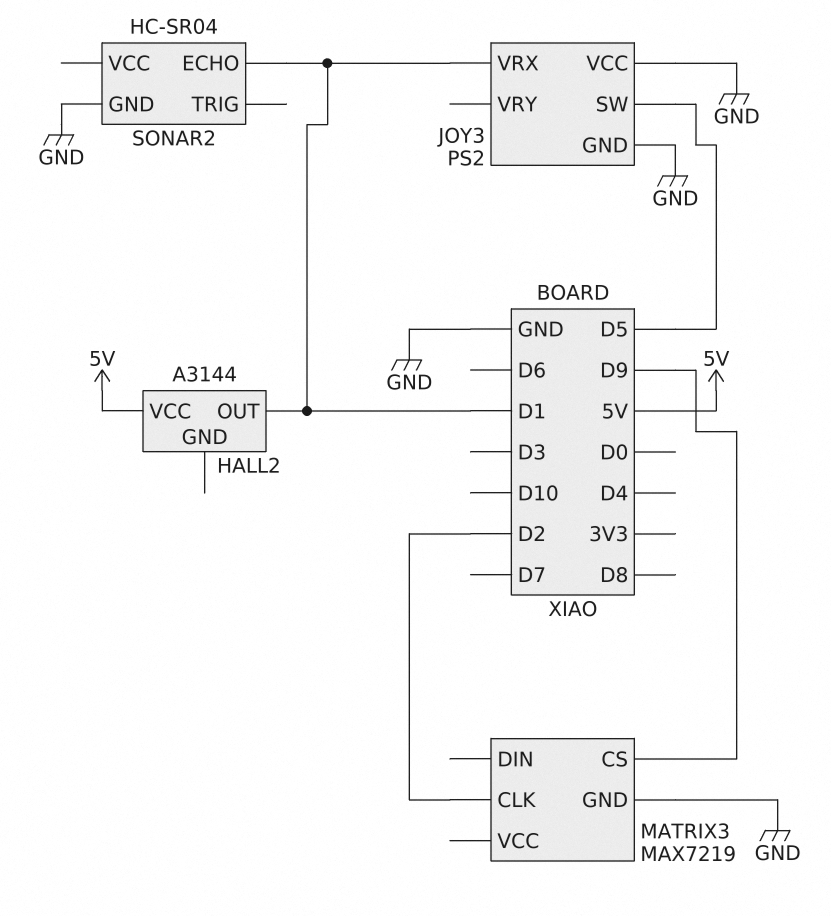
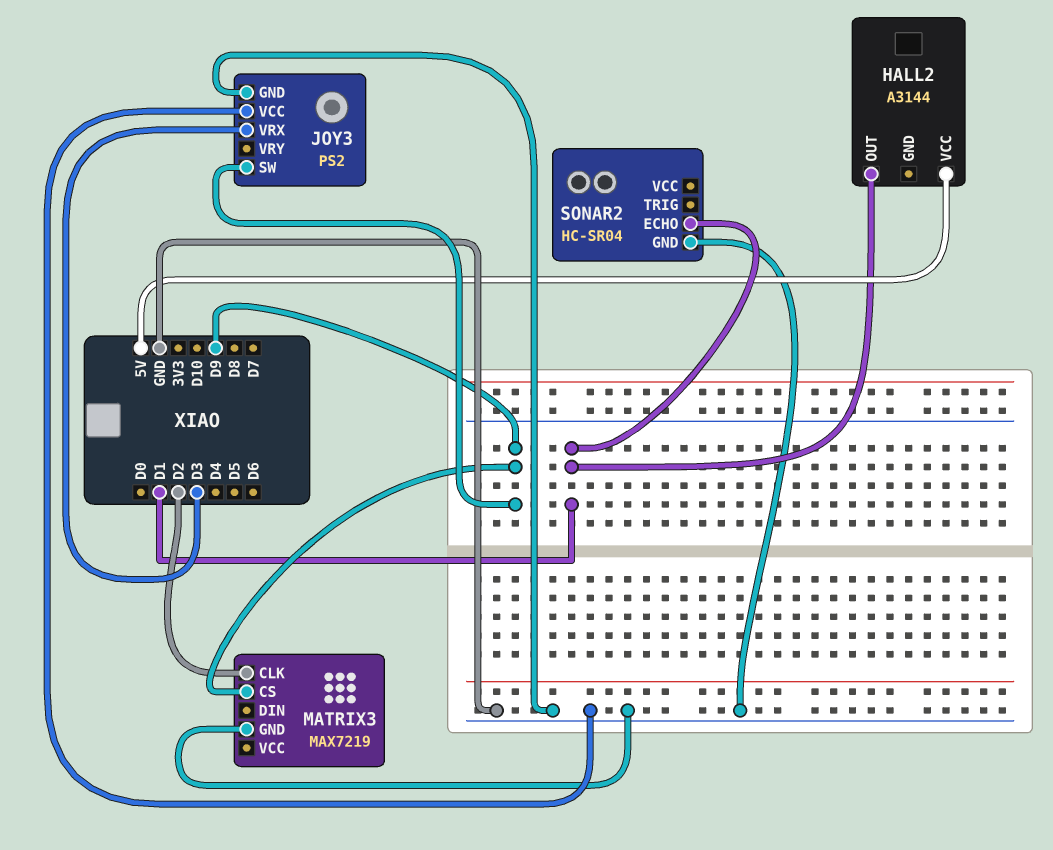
JOY3 pin SW: D5 -> D9
JOY3 pin VRX: D1 -> D3

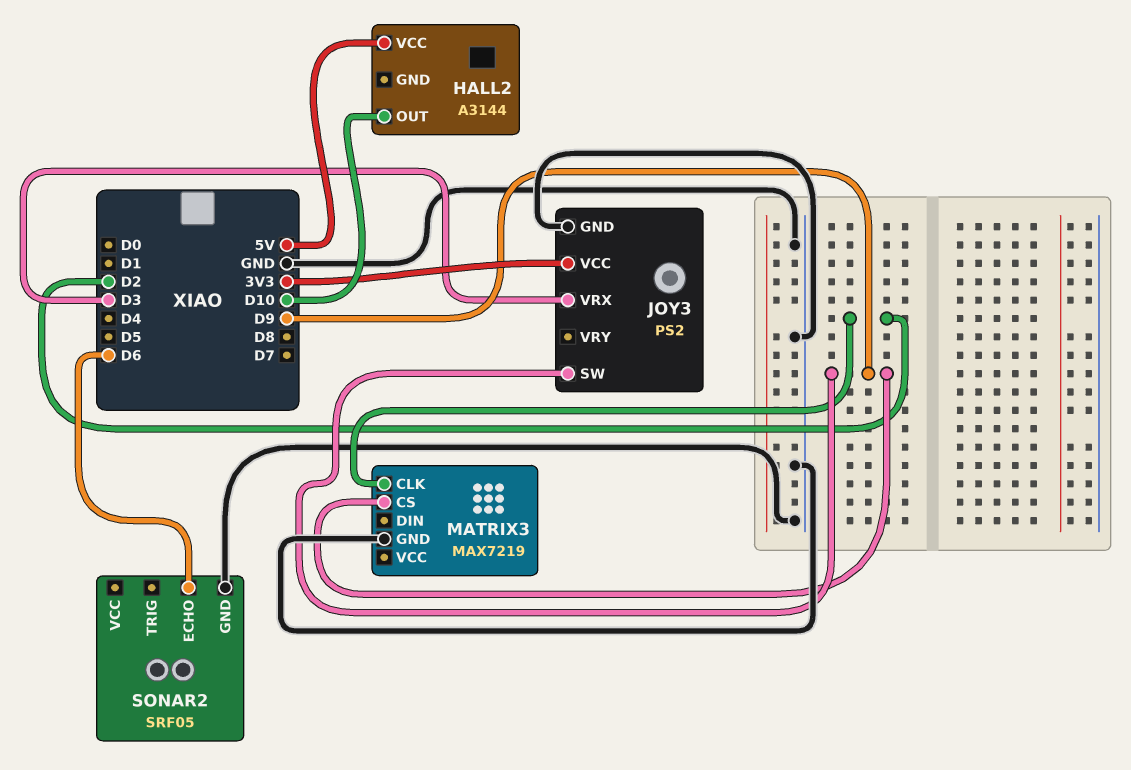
HALL2 pin OUT: D1 -> D10
JOY3 pin VCC: GND -> 3V3
SONAR2: HC-SR04 -> SRF05
SONAR2 pin ECHO: D1 -> D6

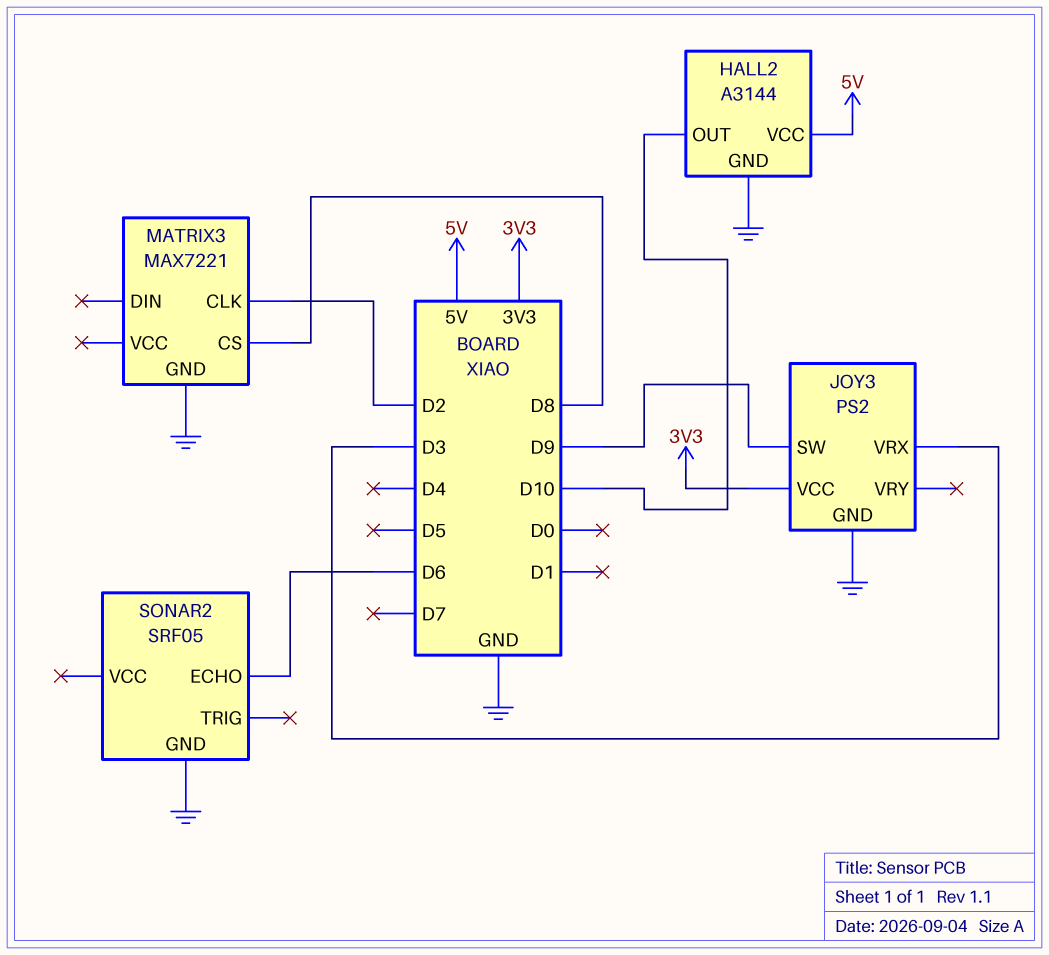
HALL2 pin GND: none -> GND
MATRIX3: MAX7219 -> MAX7221
MATRIX3 pin CS: D9 -> D8

